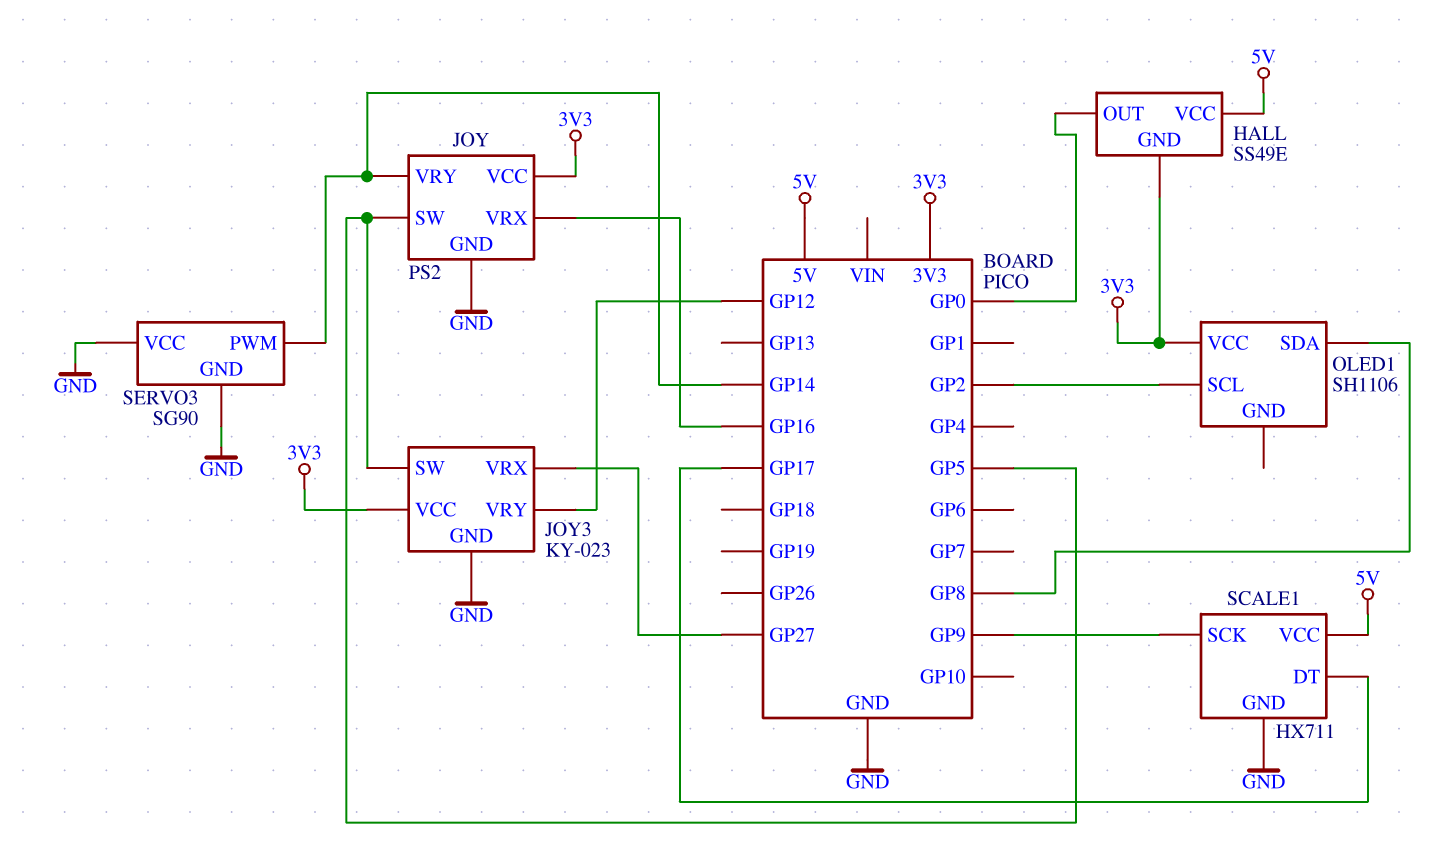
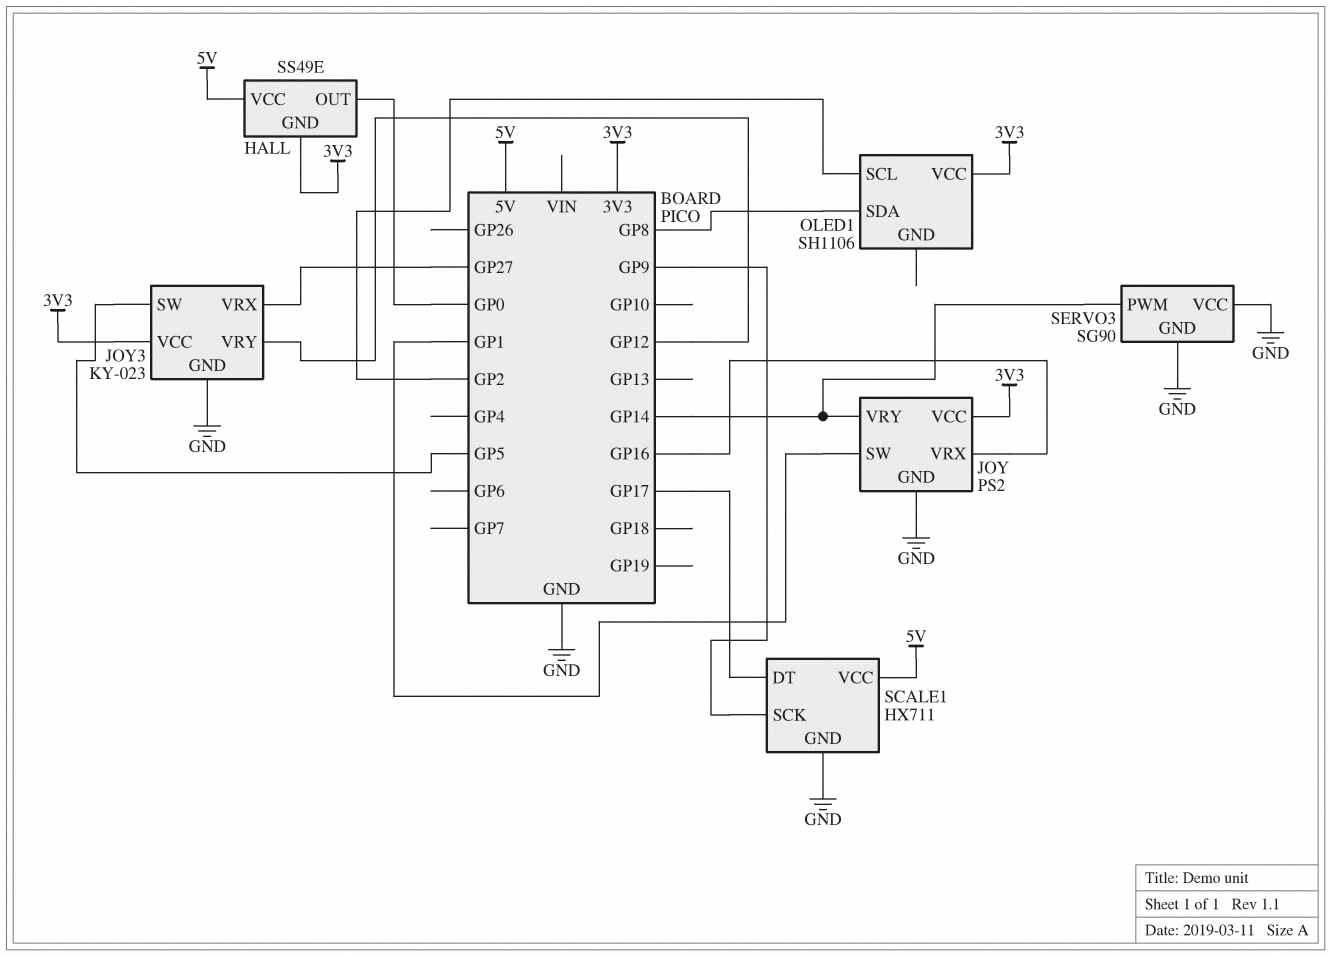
JOY pin SW: GP5 -> GP1

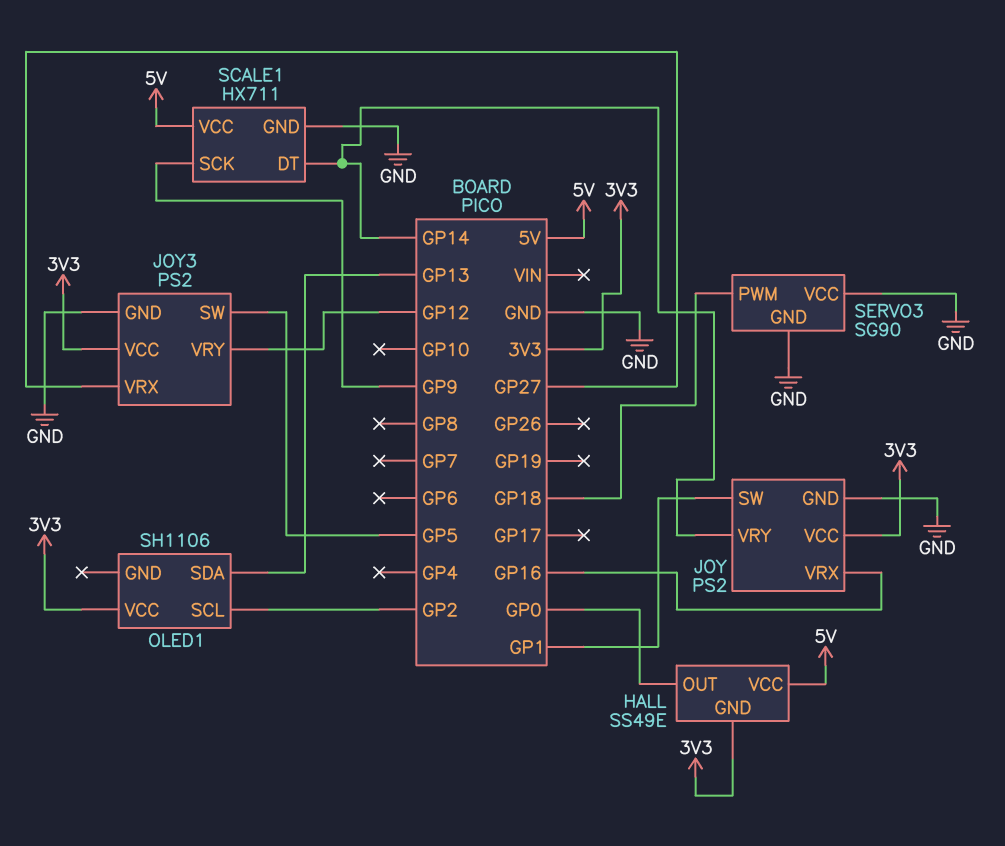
JOY3: KY-023 -> PS2
OLED1 pin SDA: GP8 -> GP13
SCALE1 pin DT: GP17 -> GP14
SERVO3 pin PWM: GP14 -> GP18

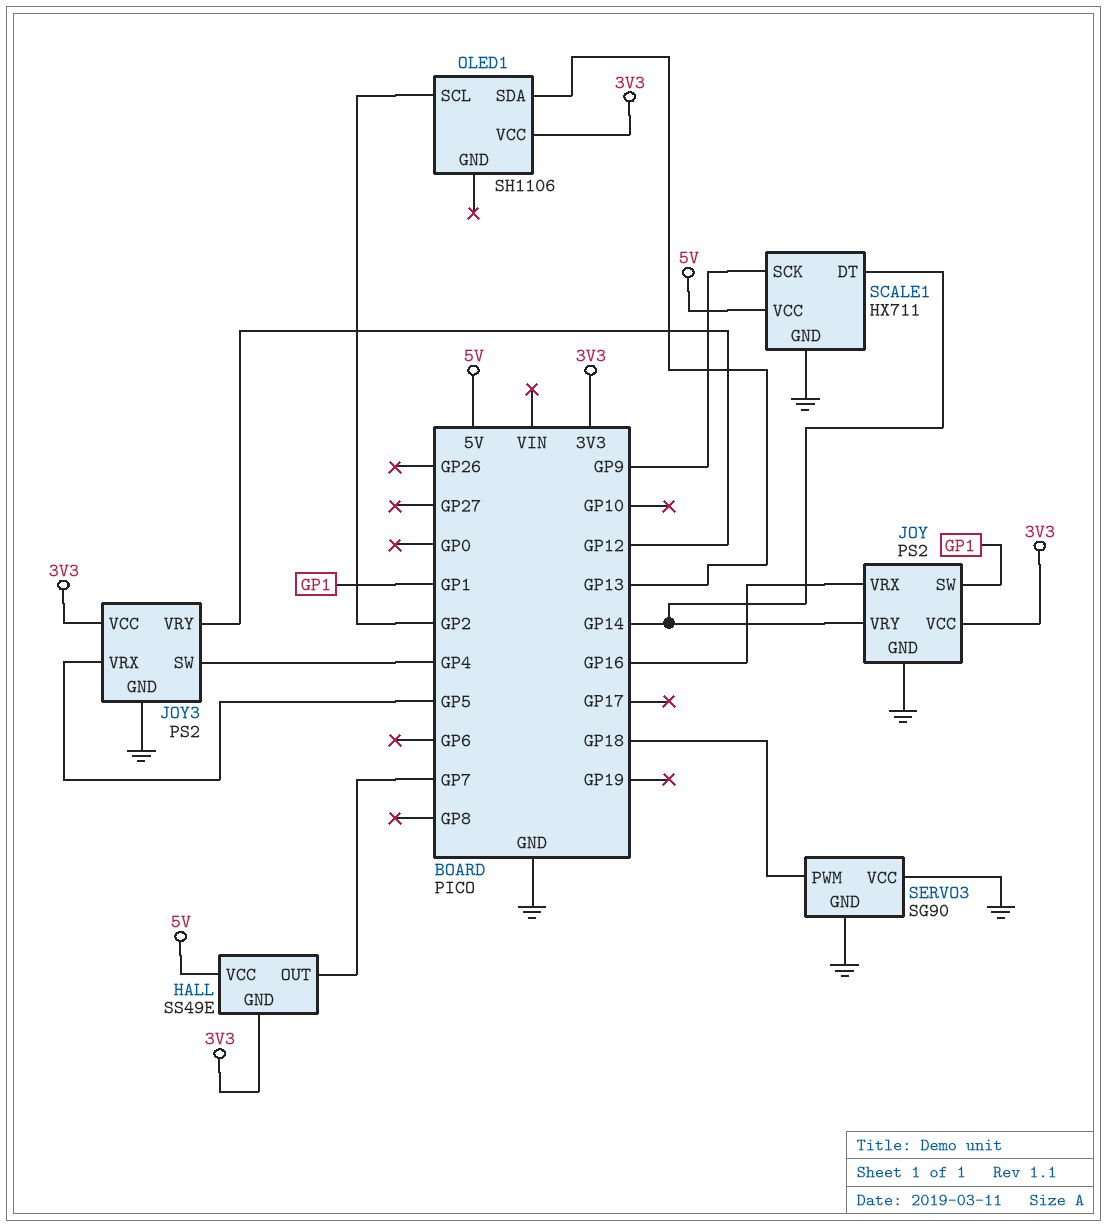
HALL pin OUT: GP0 -> GP7
JOY3 pin SW: GP5 -> GP4
JOY3 pin VRX: GP27 -> GP5

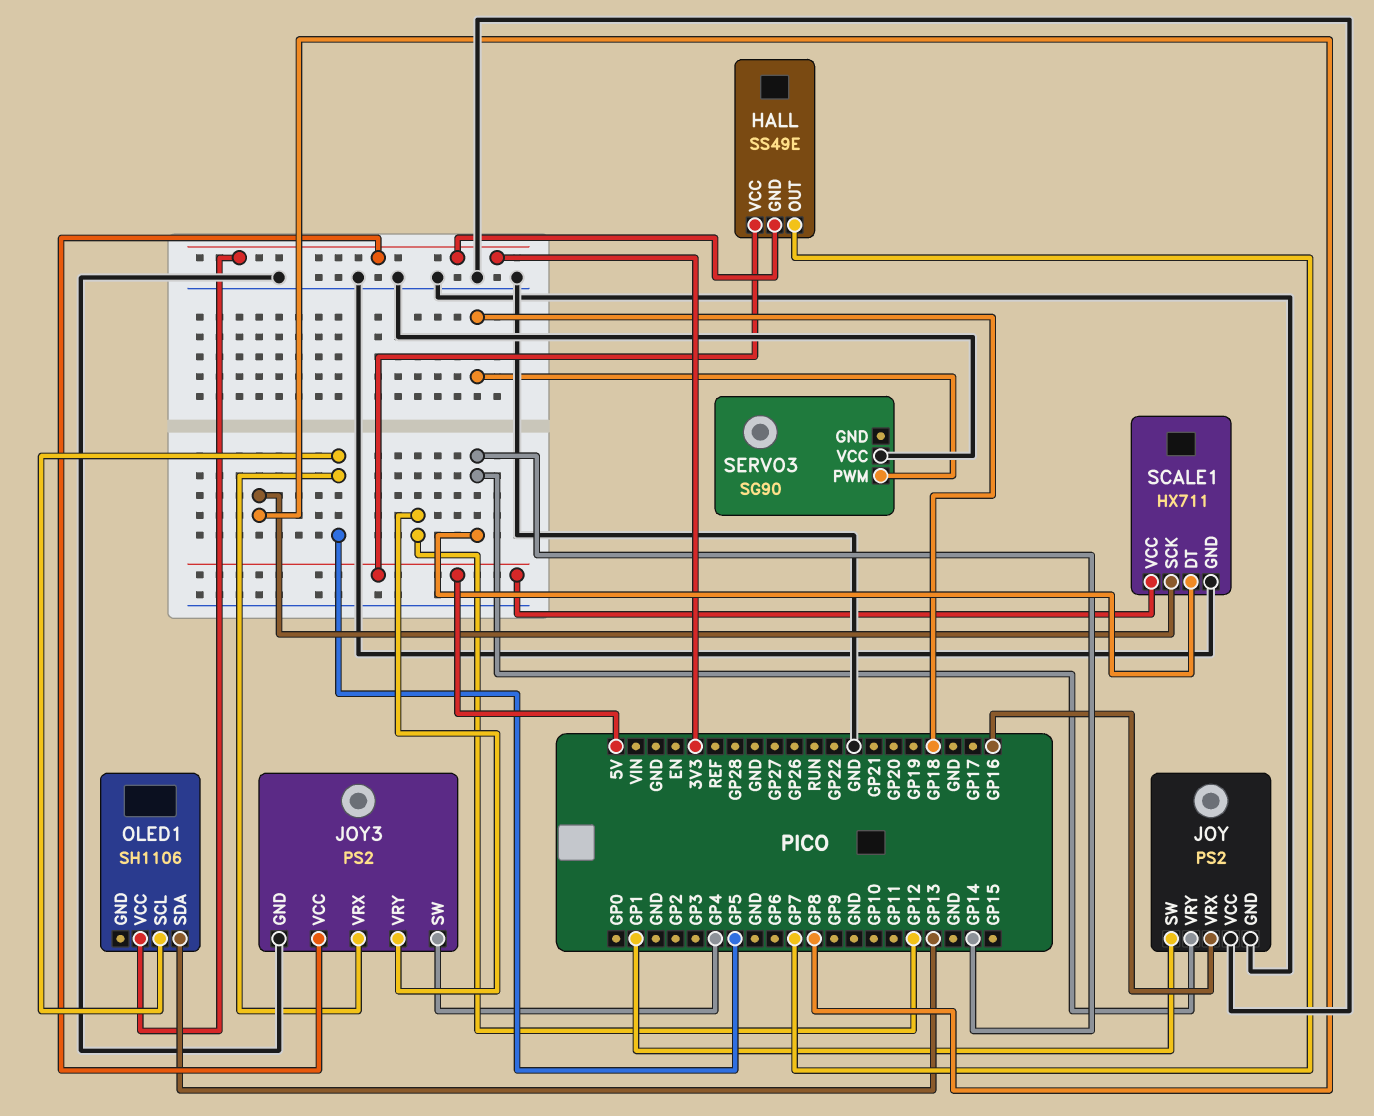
JOY pin VCC: 3V3 -> GND
OLED1 pin SCL: GP2 -> GP5
SCALE1 pin SCK: GP9 -> GP8
SERVO3 pin GND: GND -> none

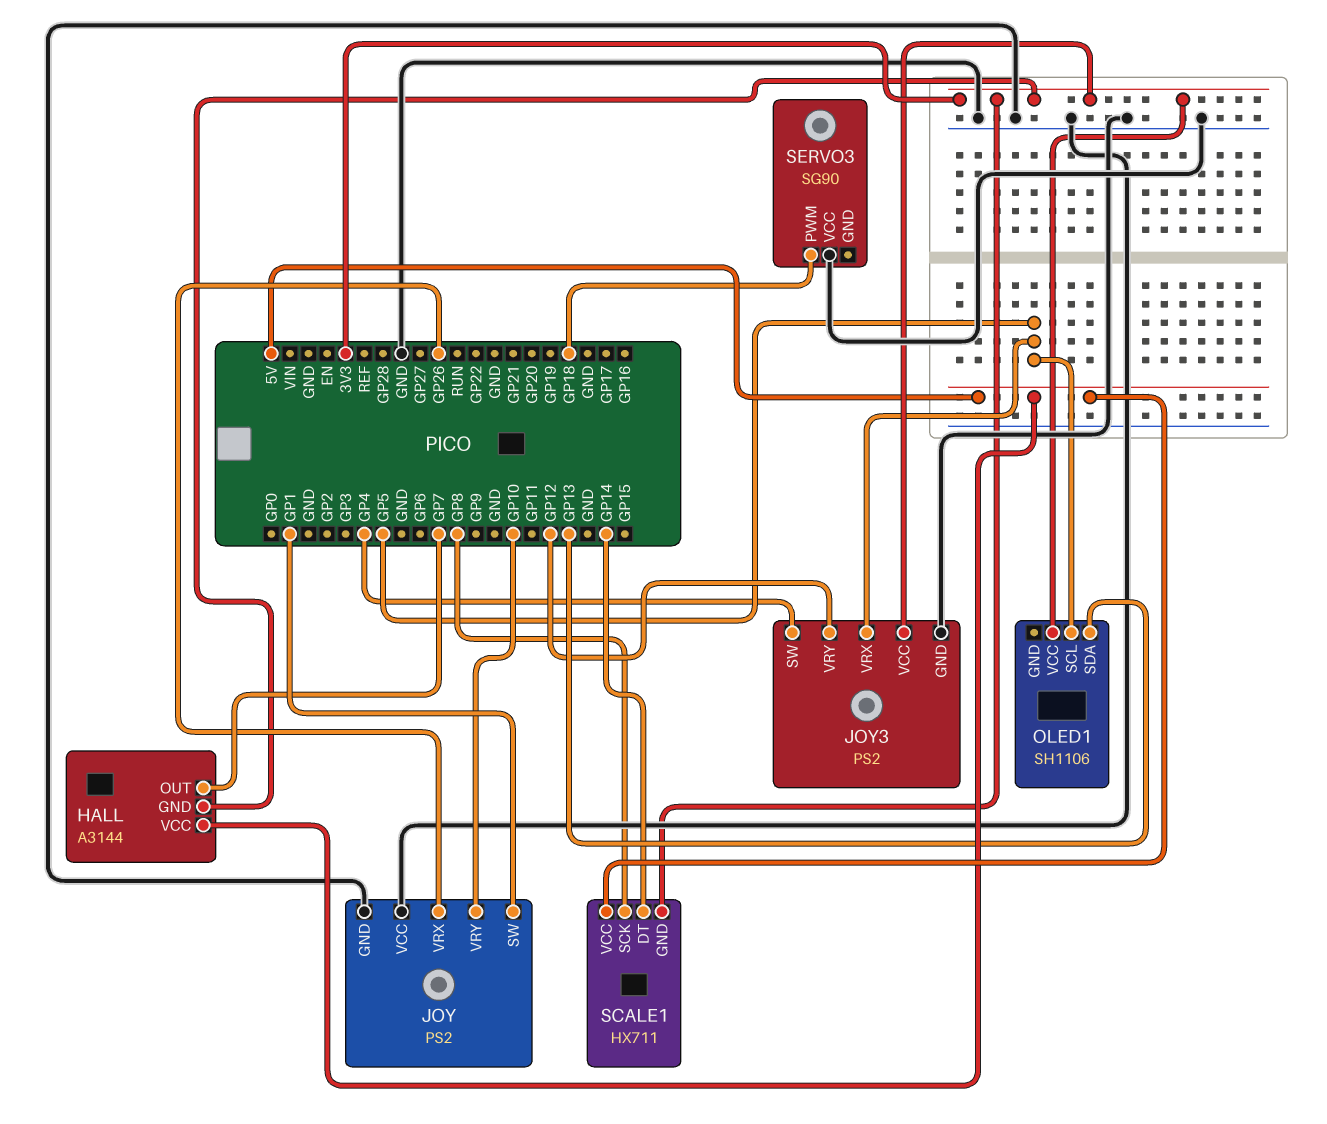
HALL: SS49E -> A3144
JOY pin VRX: GP16 -> GP26
JOY pin VRY: GP14 -> GP10
SCALE1 pin GND: GND -> 3V3

